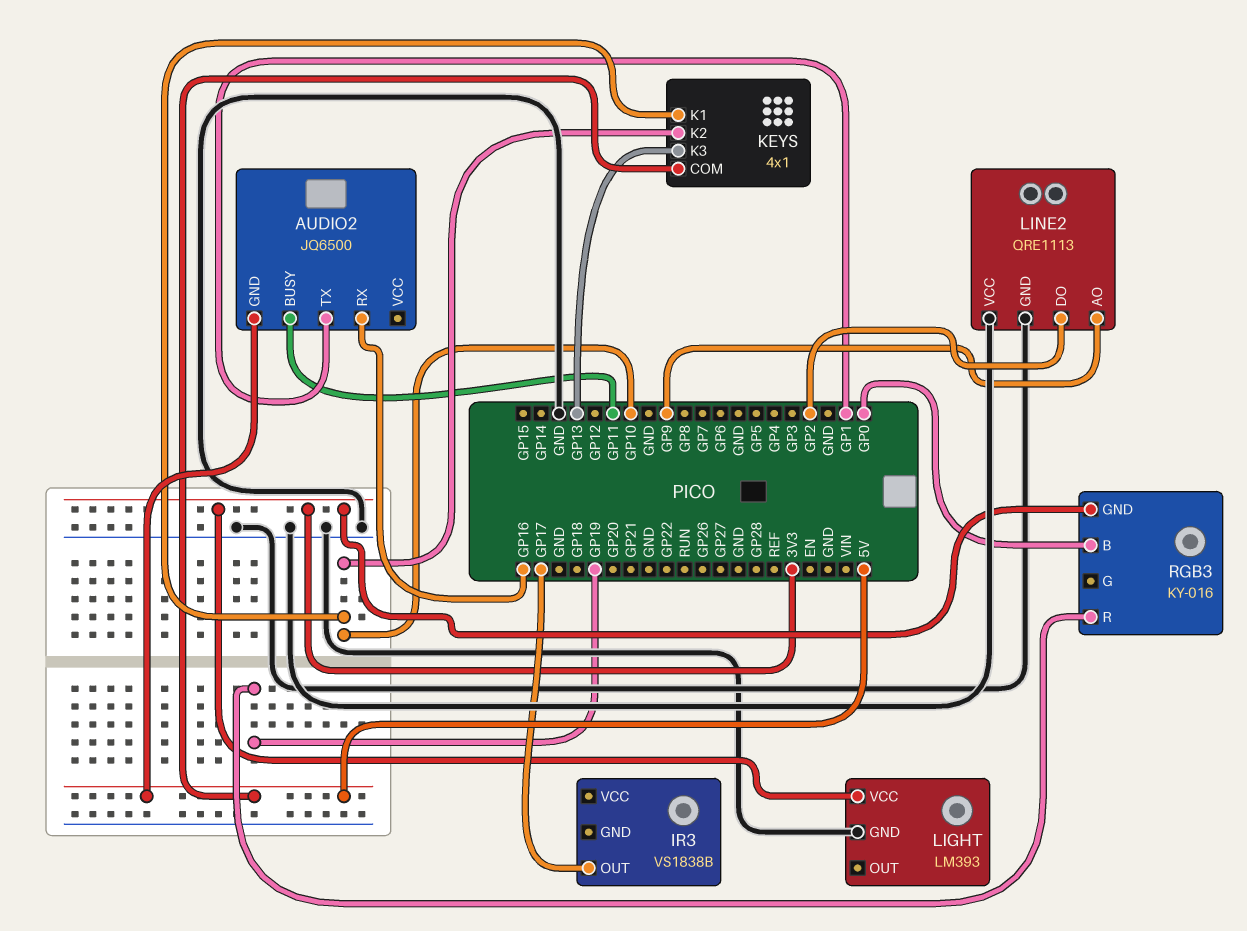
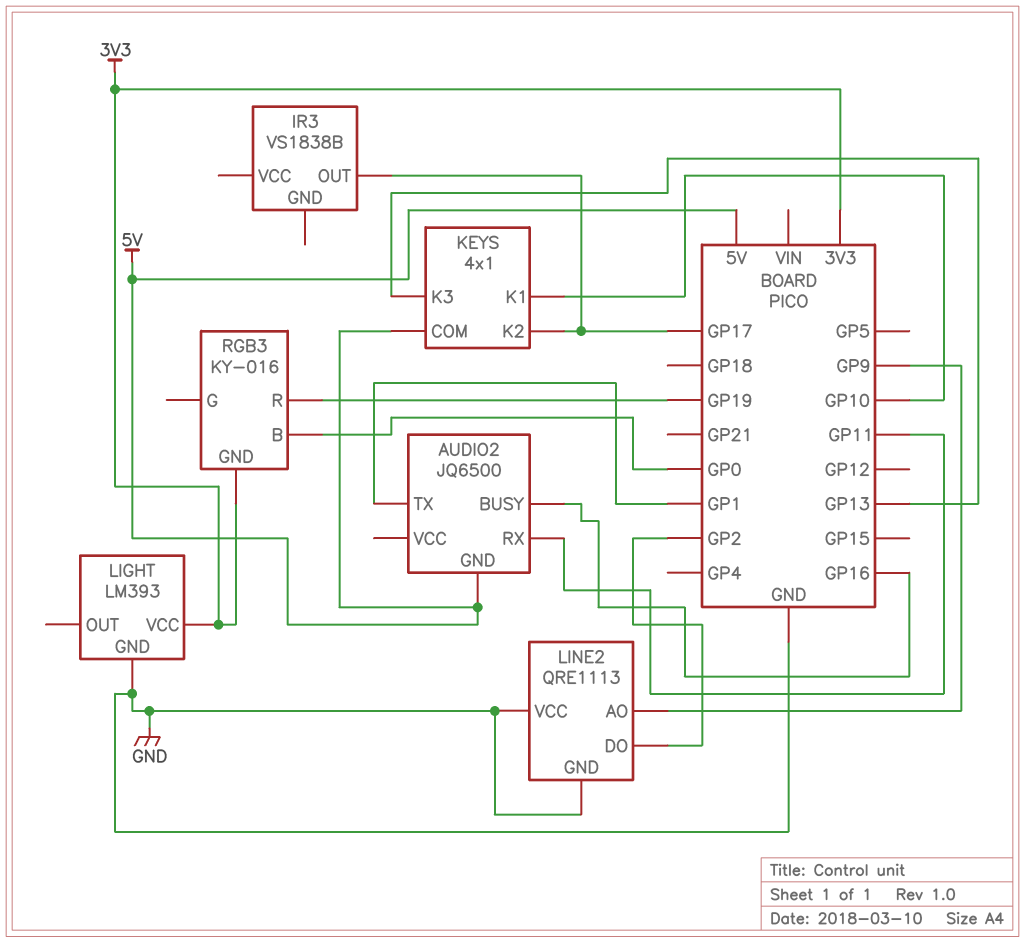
AUDIO2 pin BUSY: GP11 -> GP16
AUDIO2 pin RX: GP16 -> GP11
KEYS pin K2: GP10 -> GP17

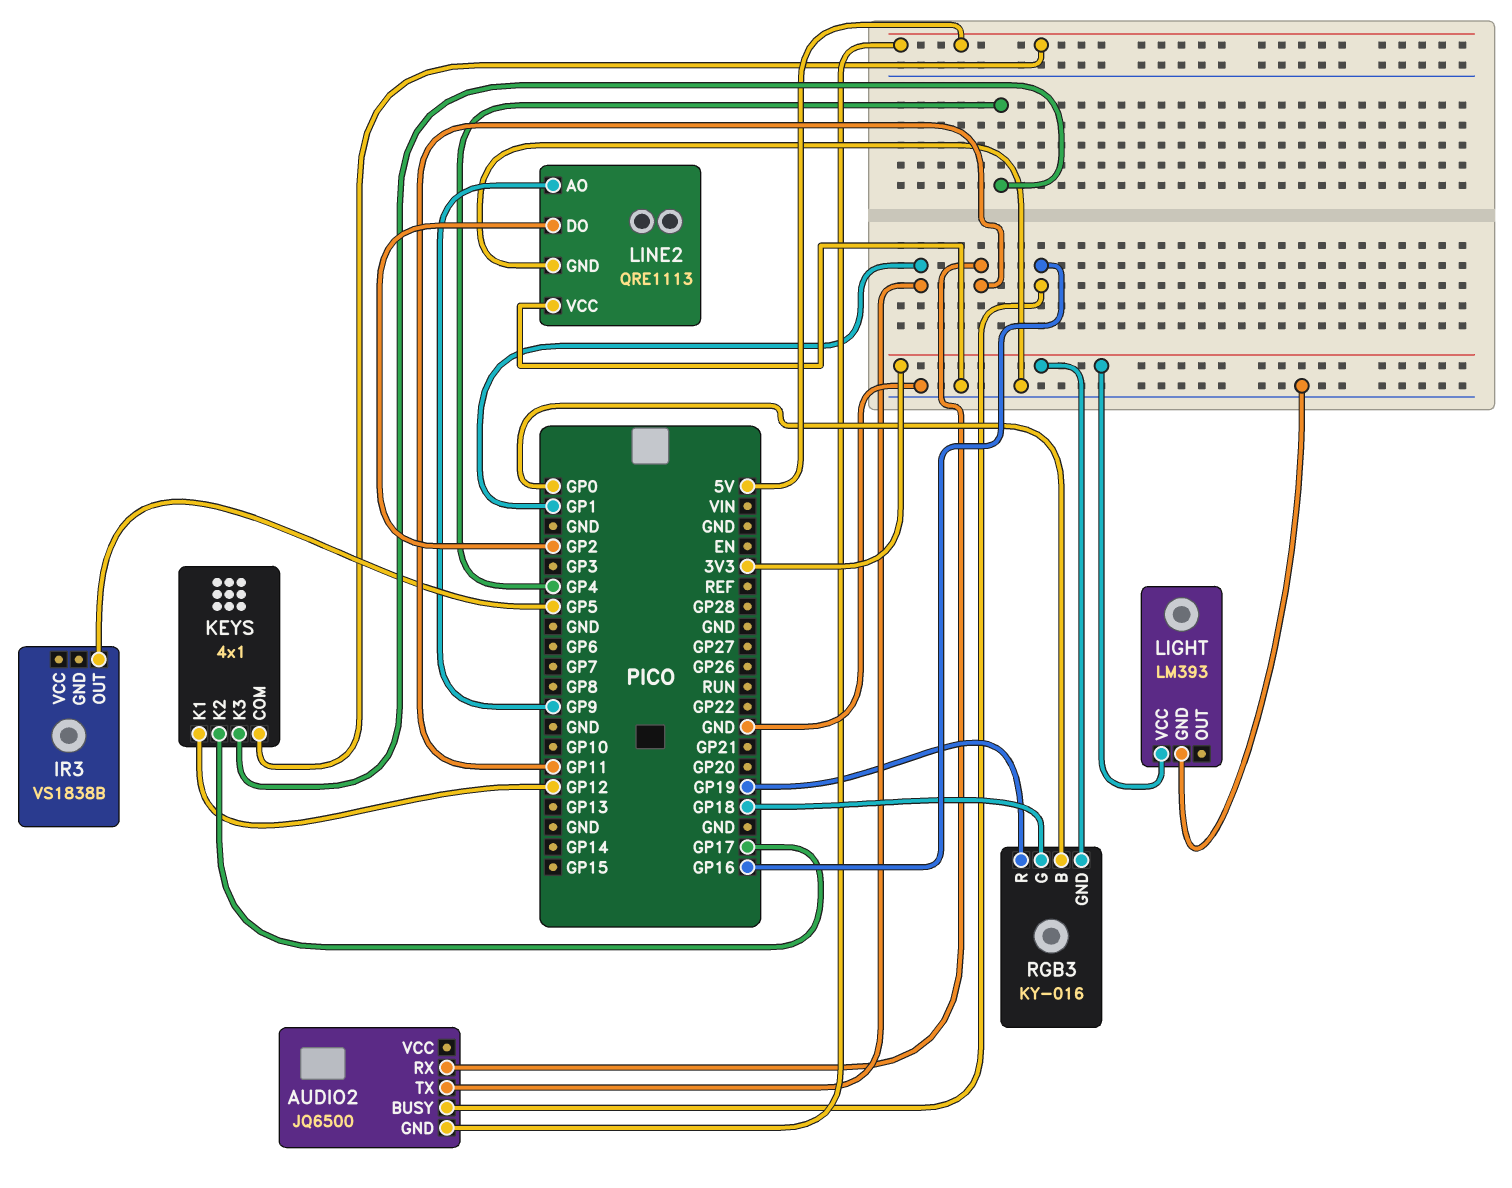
IR3 pin OUT: GP17 -> GP5
KEYS pin K1: GP10 -> GP12
KEYS pin K3: GP13 -> GP4
RGB3 pin G: none -> GP18

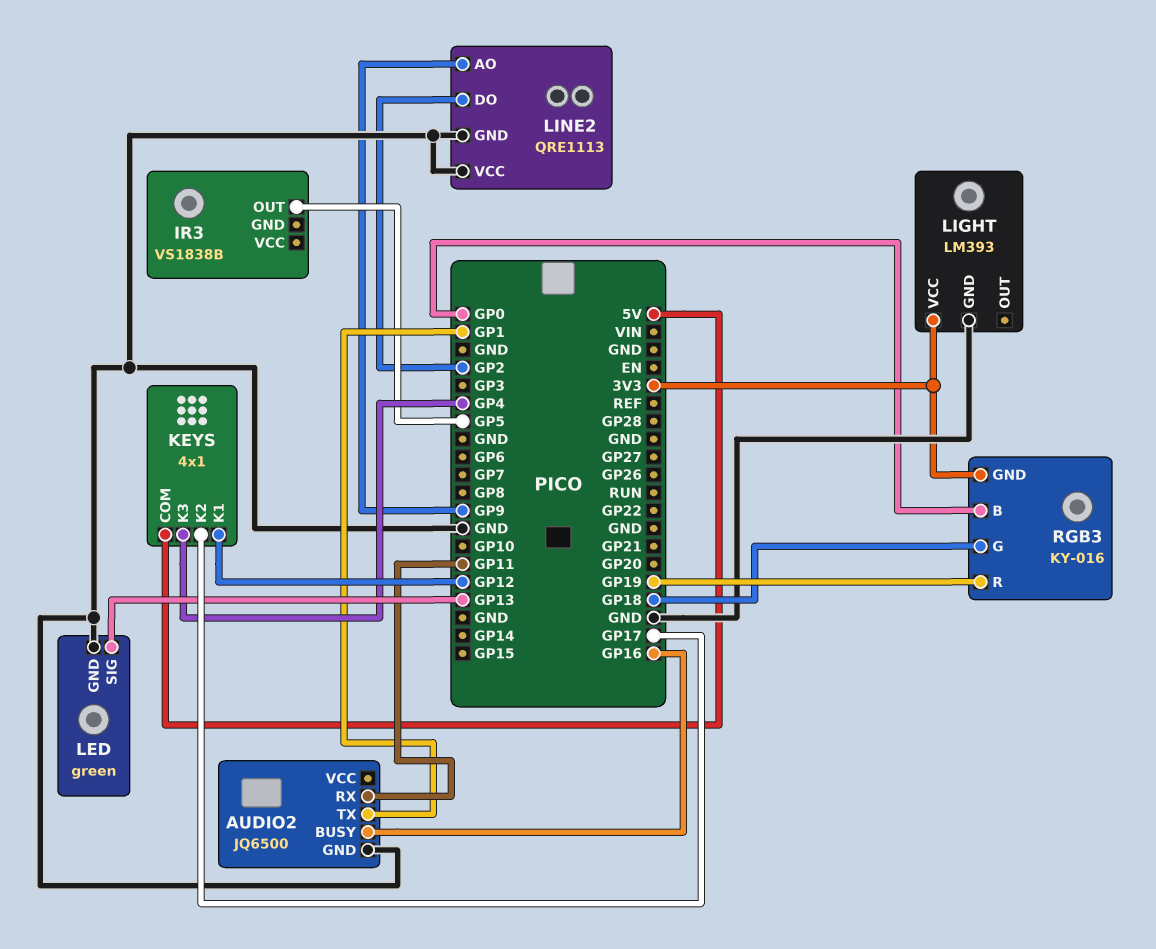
AUDIO2 pin GND: 5V -> GND
LED: none -> green
LED pin GND: none -> GND
LED pin SIG: none -> GP13

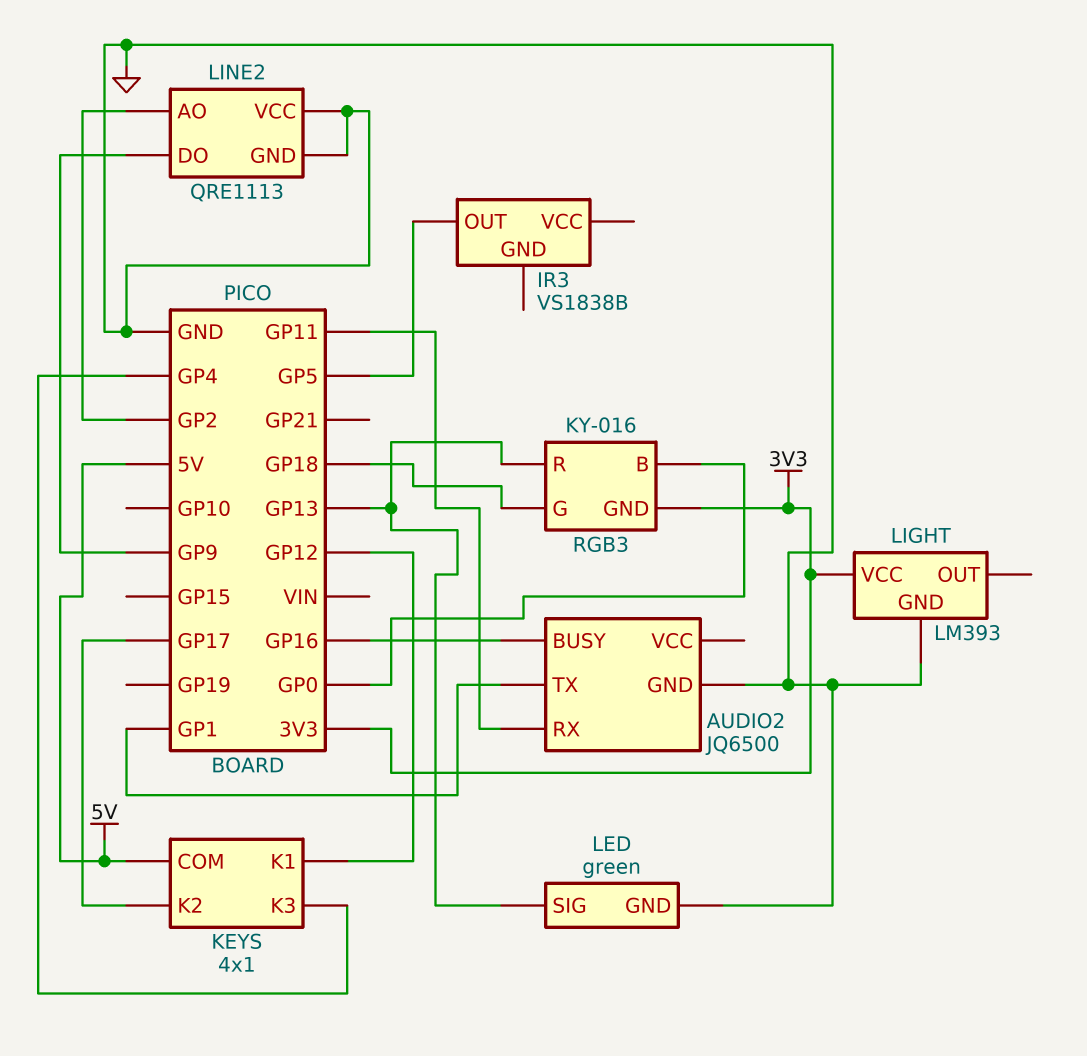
LINE2 pin AO: GP9 -> GP2
LINE2 pin DO: GP2 -> GP9
RGB3 pin R: GP19 -> GP13

